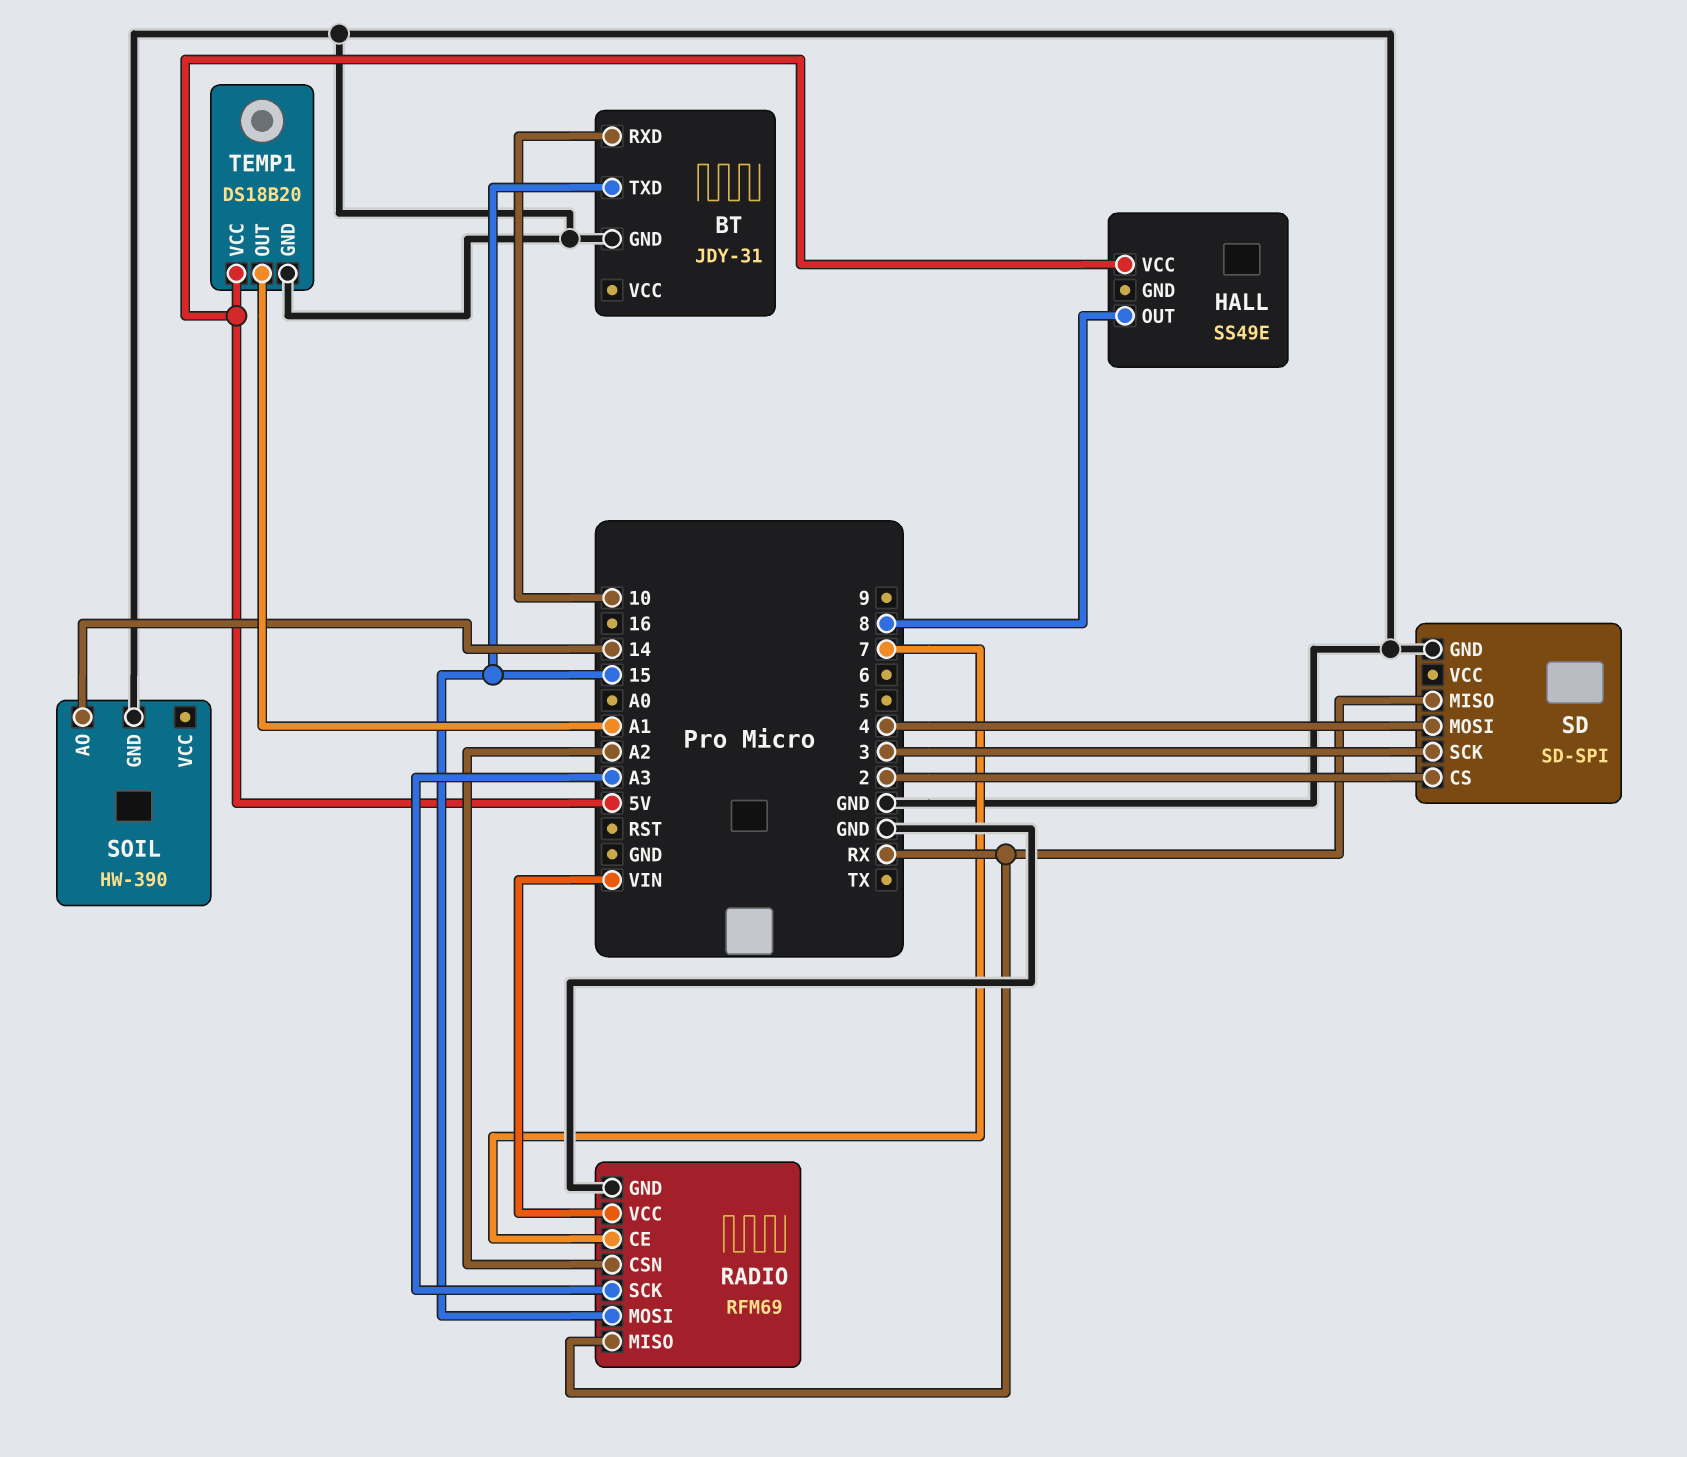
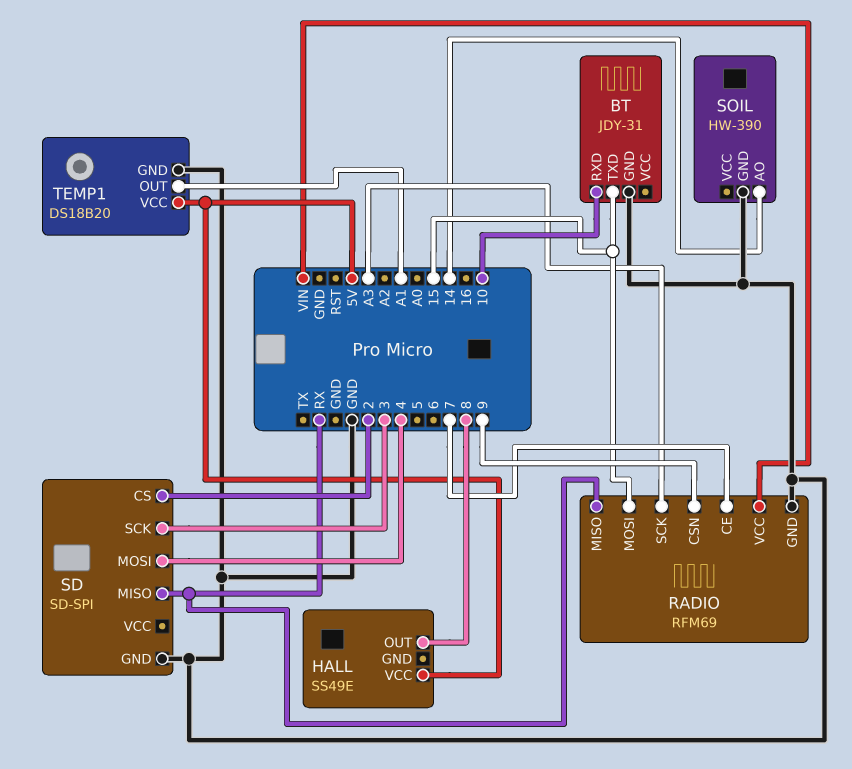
RADIO pin CSN: A2 -> 9

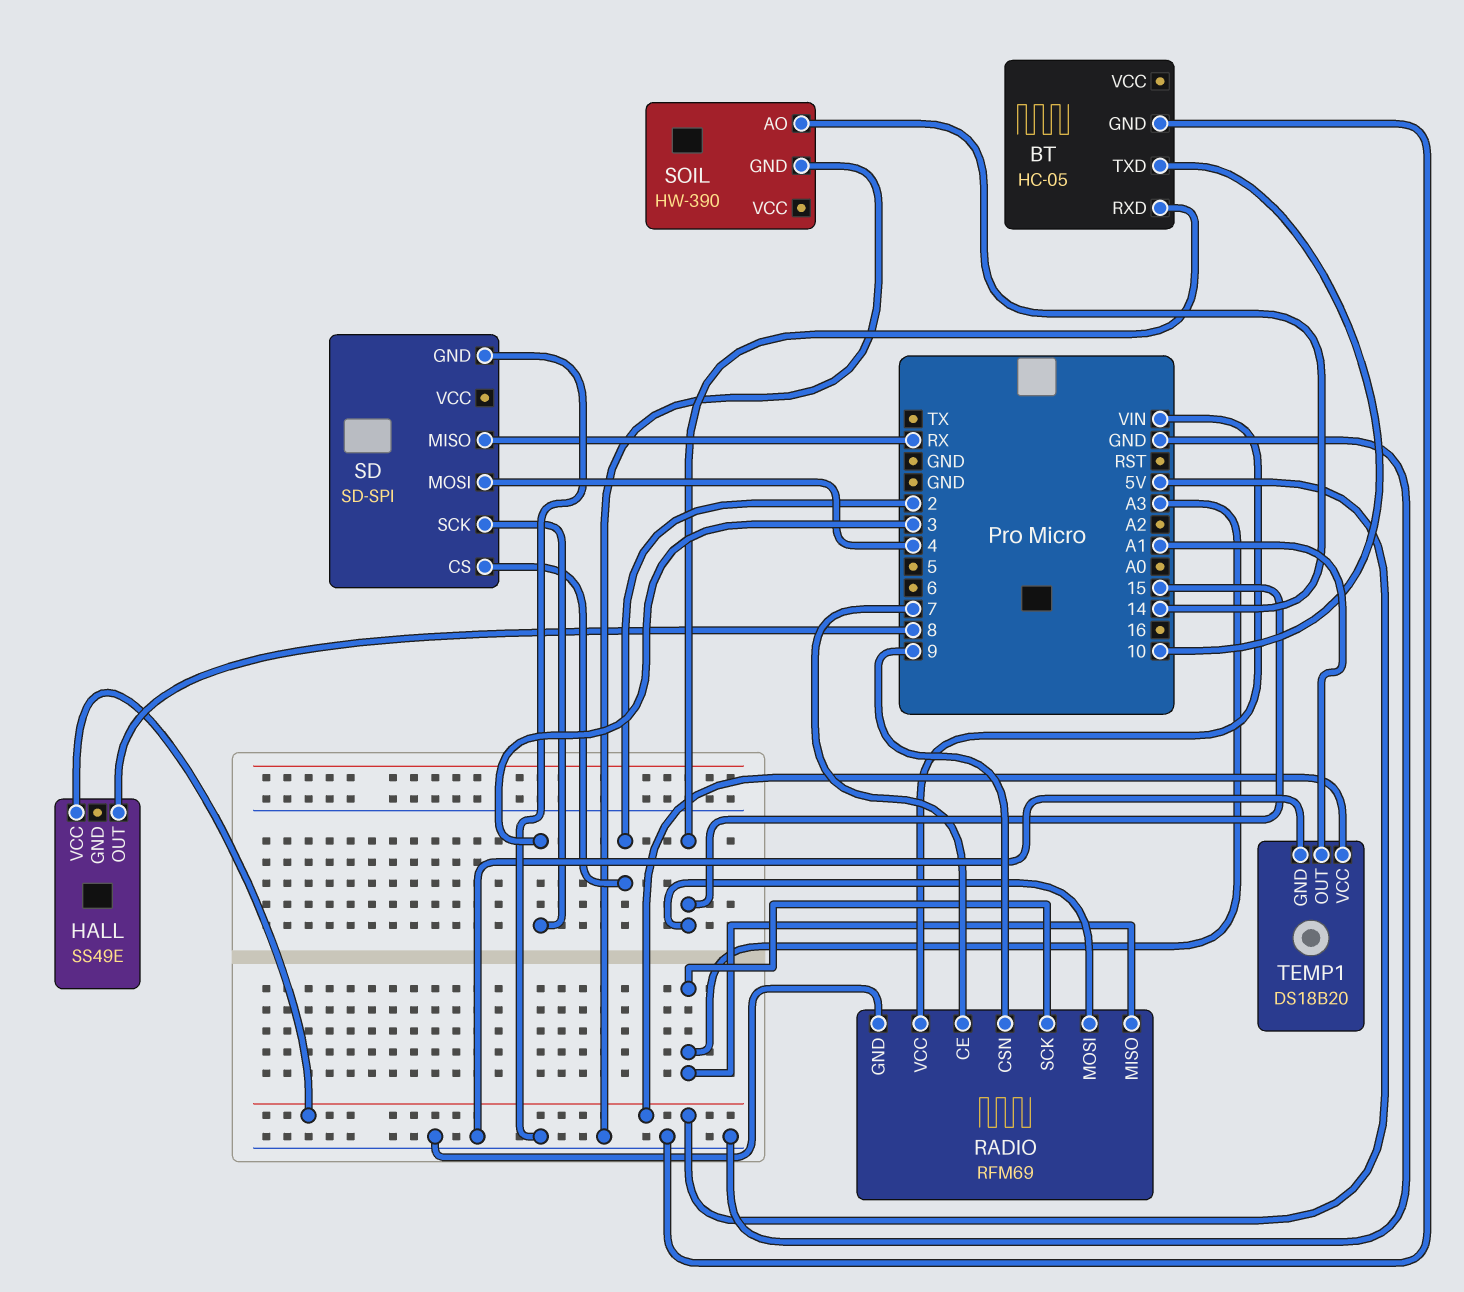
BT: JDY-31 -> HC-05
BT pin RXD: 10 -> 15
BT pin TXD: 15 -> 10
RADIO pin MISO: RX -> A3

